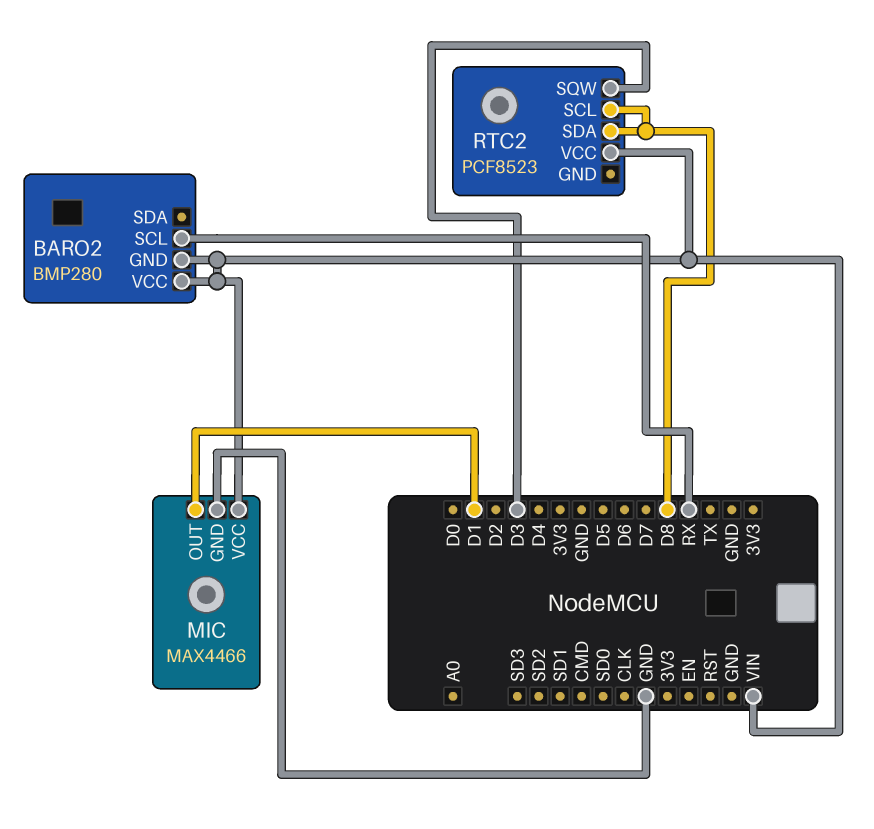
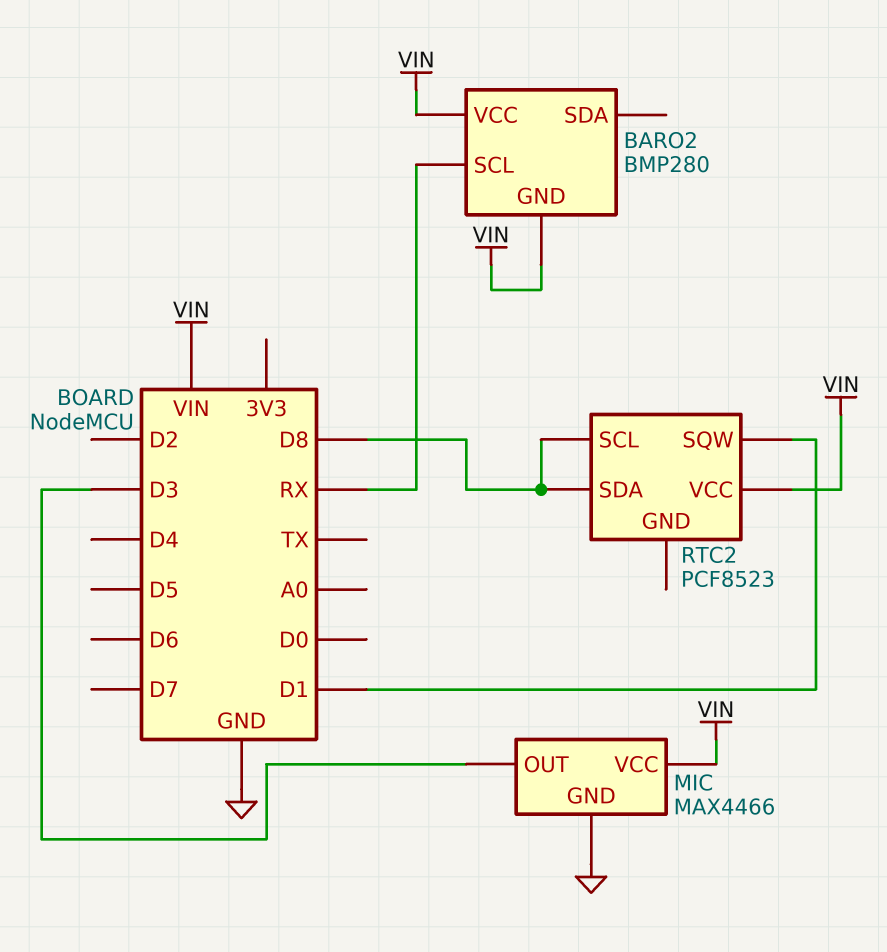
MIC pin OUT: D1 -> D3
RTC2 pin SQW: D3 -> D1

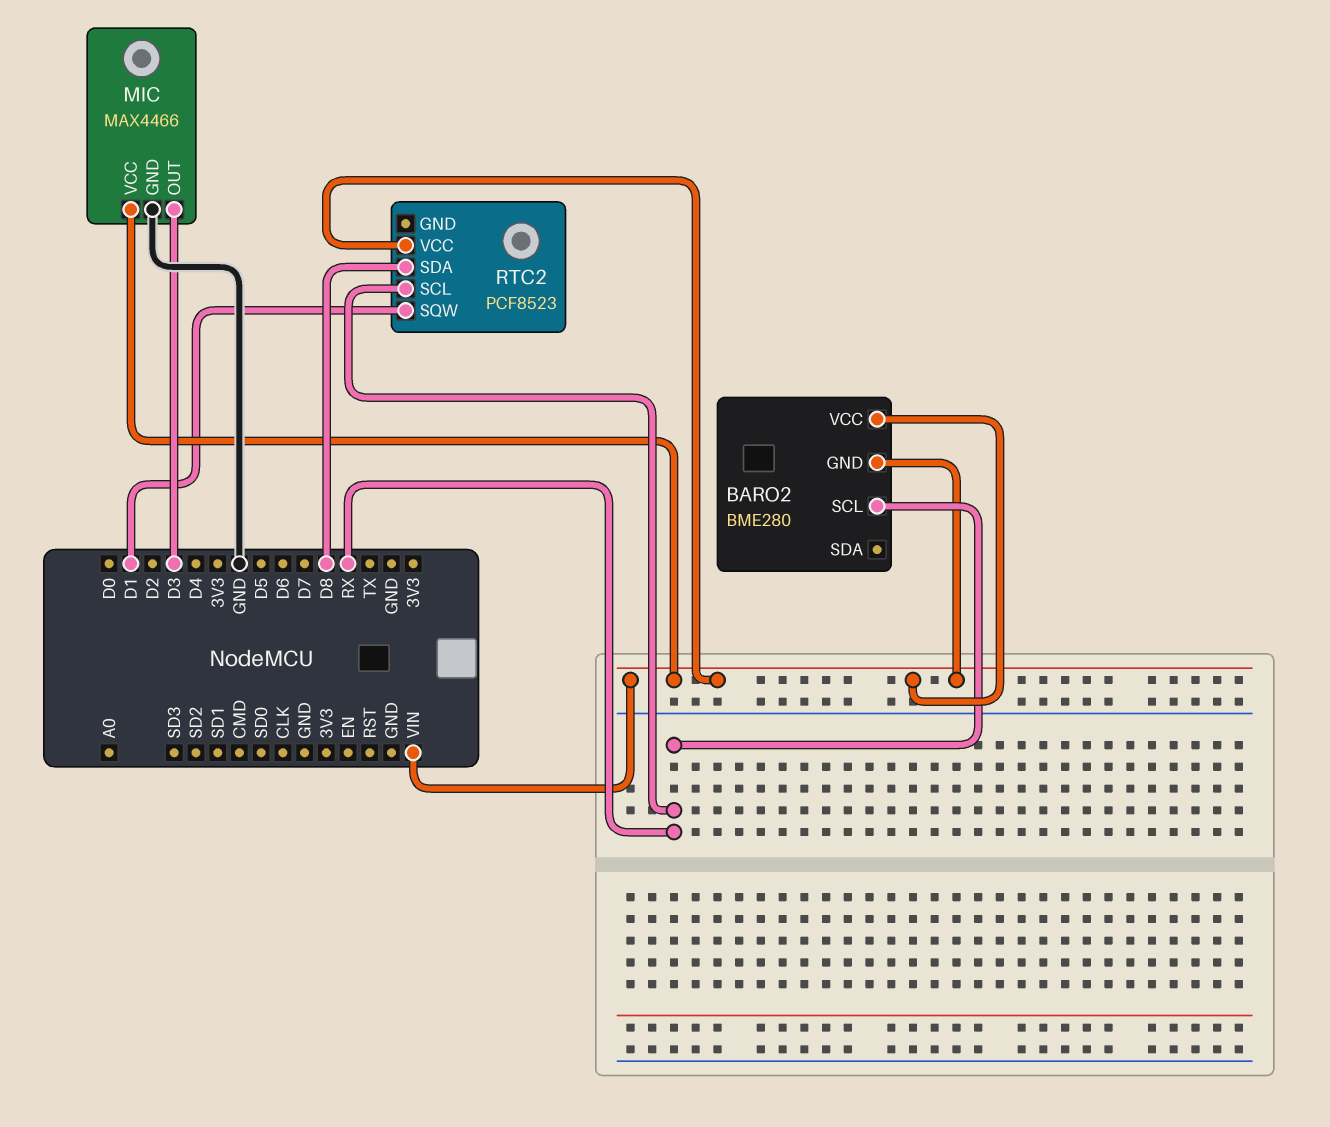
BARO2: BMP280 -> BME280
RTC2 pin SCL: D8 -> RX

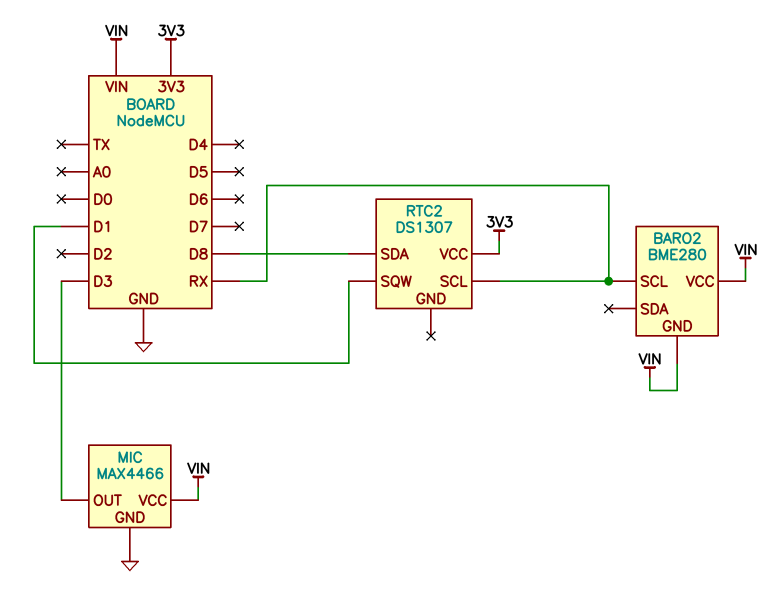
RTC2: PCF8523 -> DS1307
RTC2 pin VCC: VIN -> 3V3

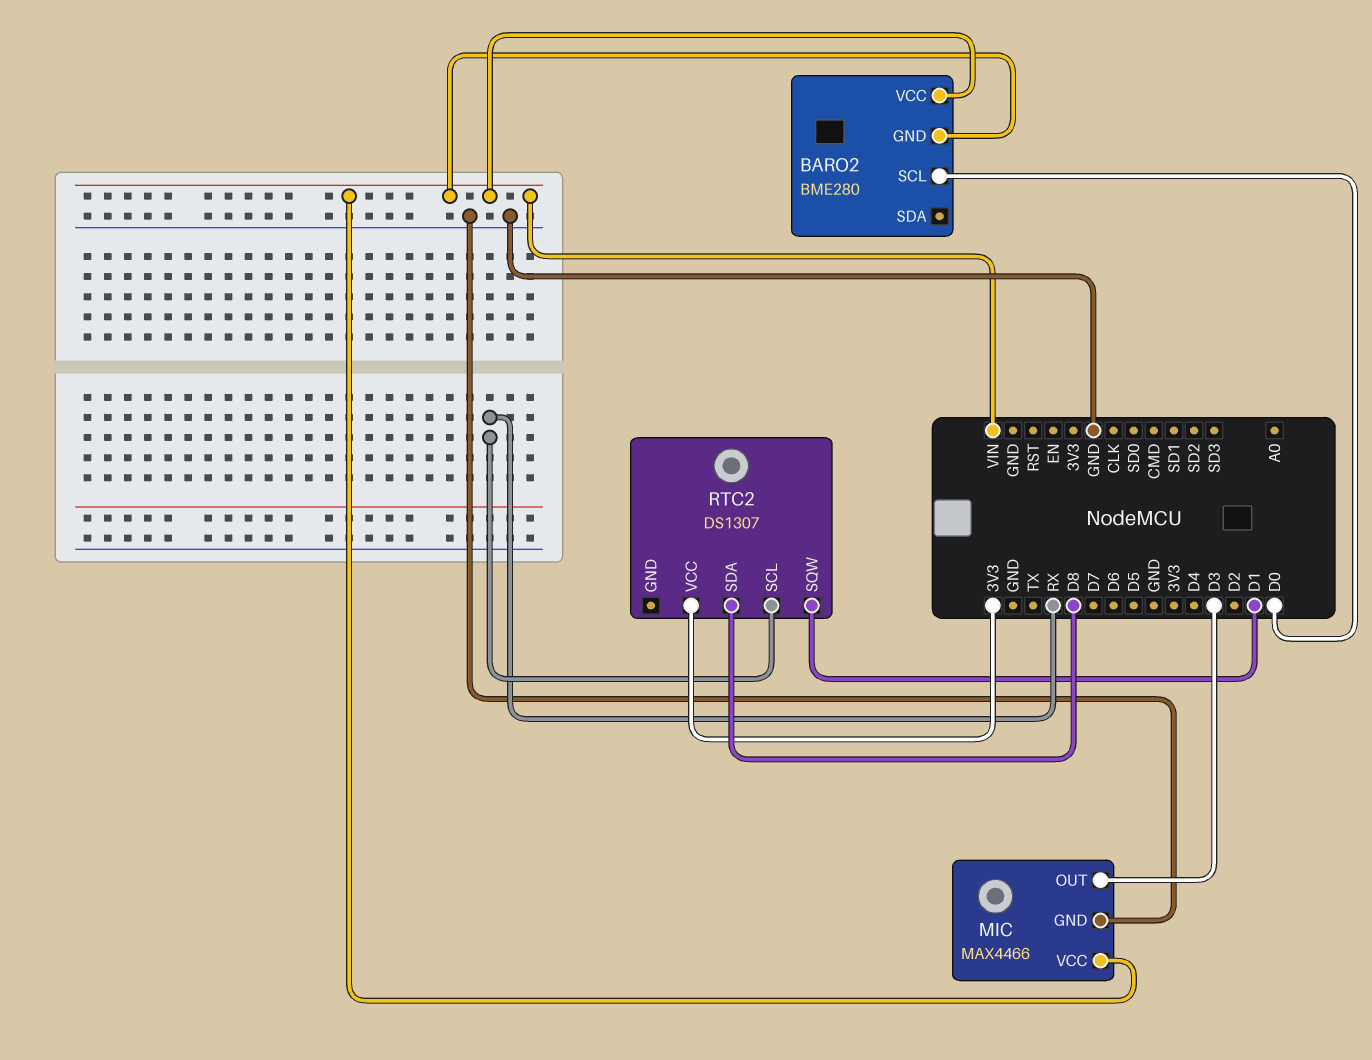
BARO2 pin SCL: RX -> D0

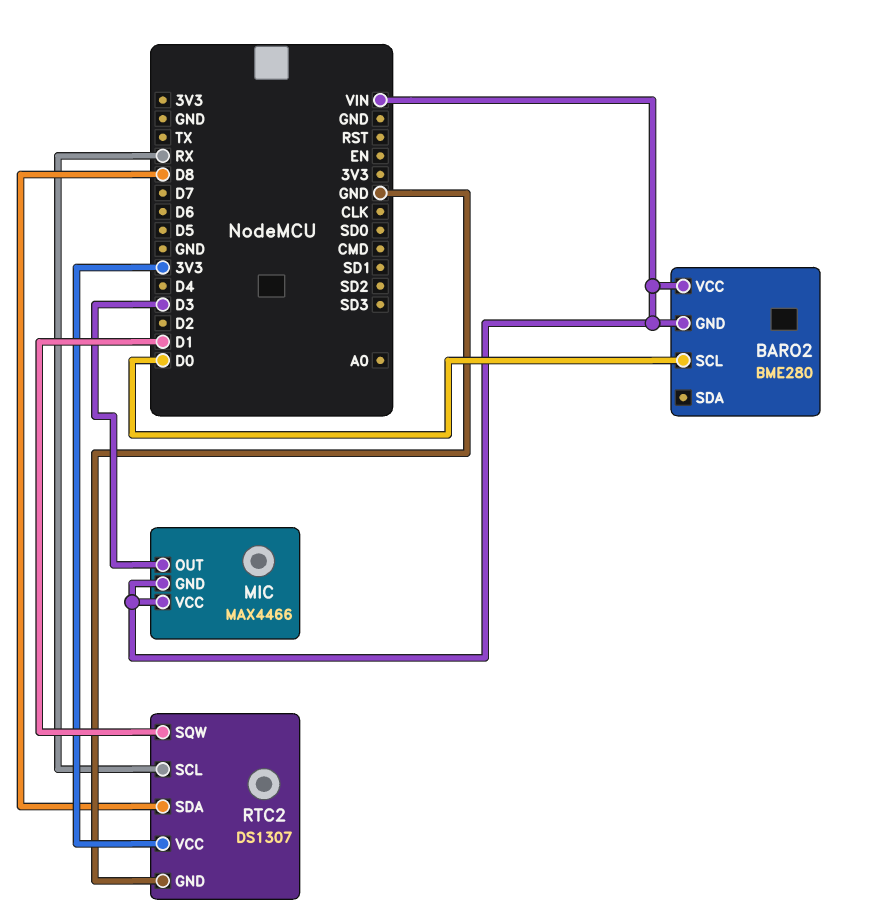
MIC pin GND: GND -> VIN
RTC2 pin GND: none -> GND

